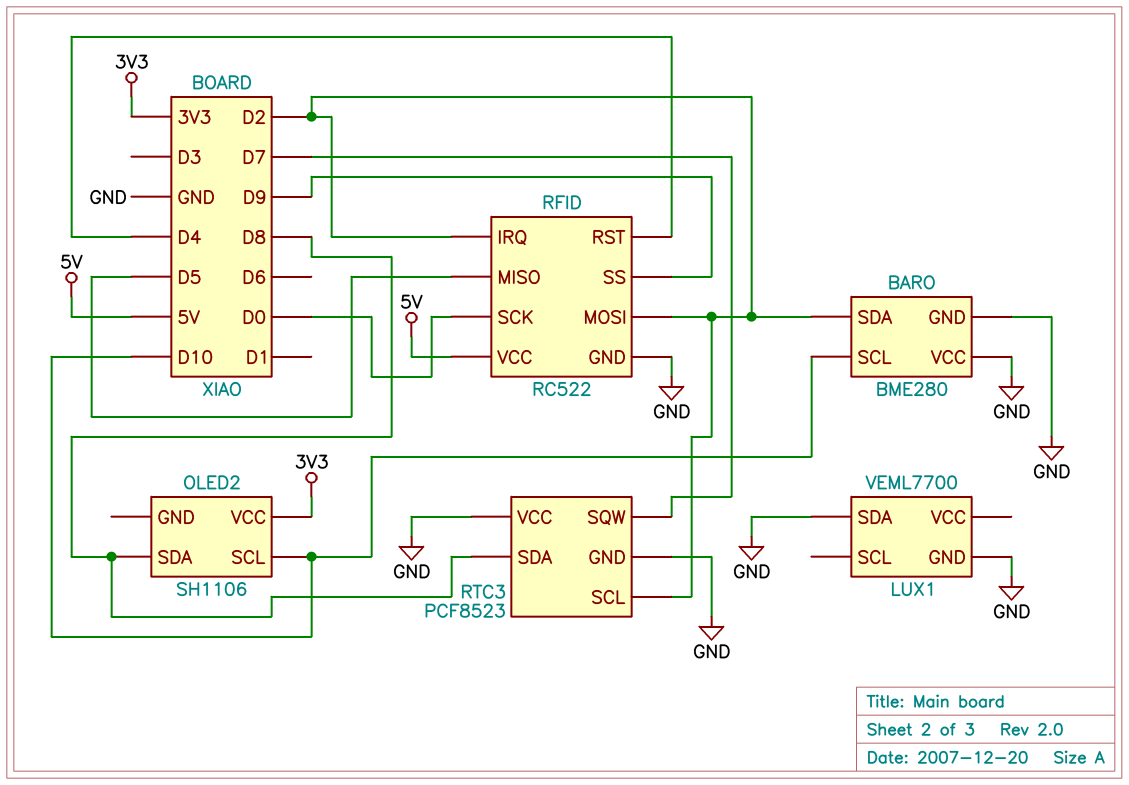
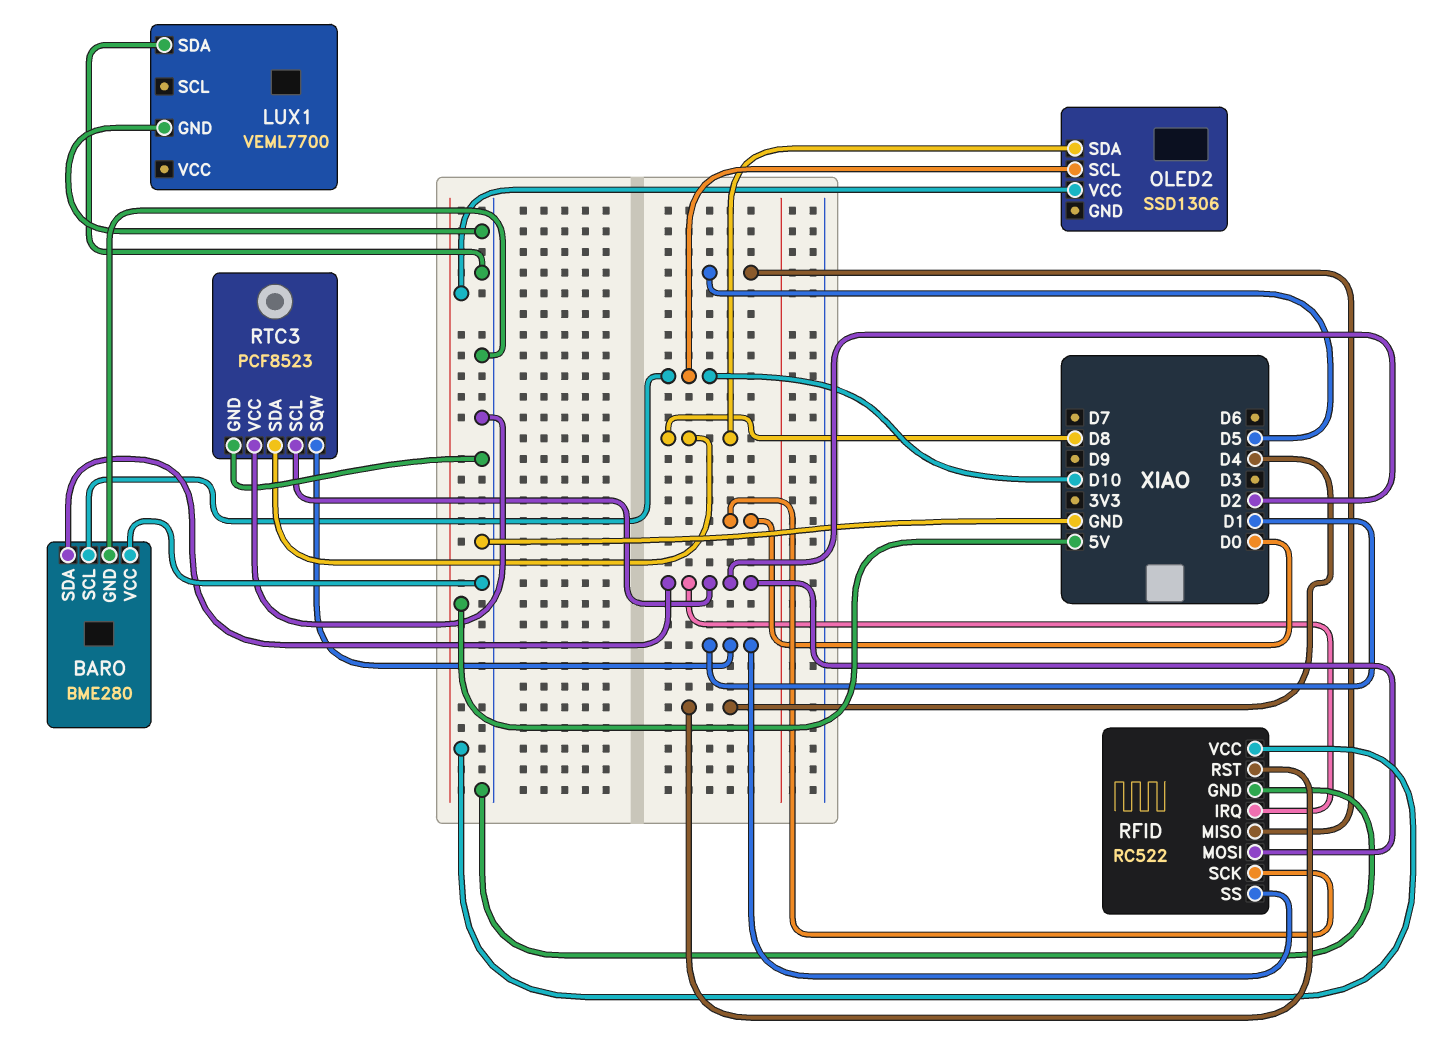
OLED2: SH1106 -> SSD1306
OLED2 pin VCC: 3V3 -> 5V
RFID pin SS: D9 -> D1
RTC3 pin SQW: D7 -> D1

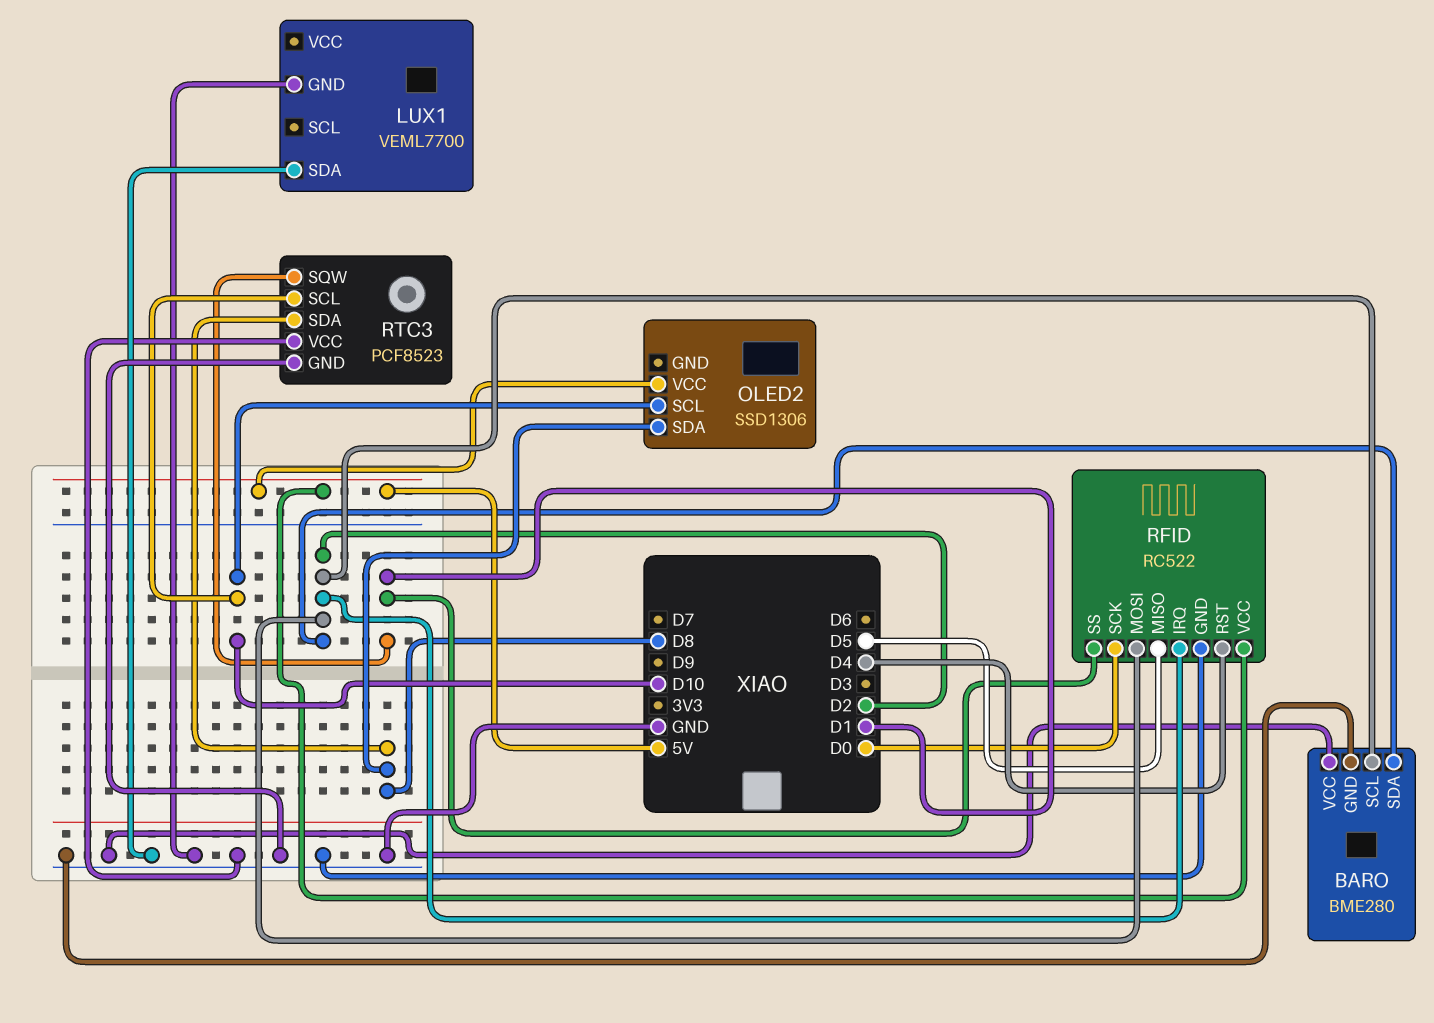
BARO pin SCL: D10 -> D2
RTC3 pin SCL: D2 -> D10

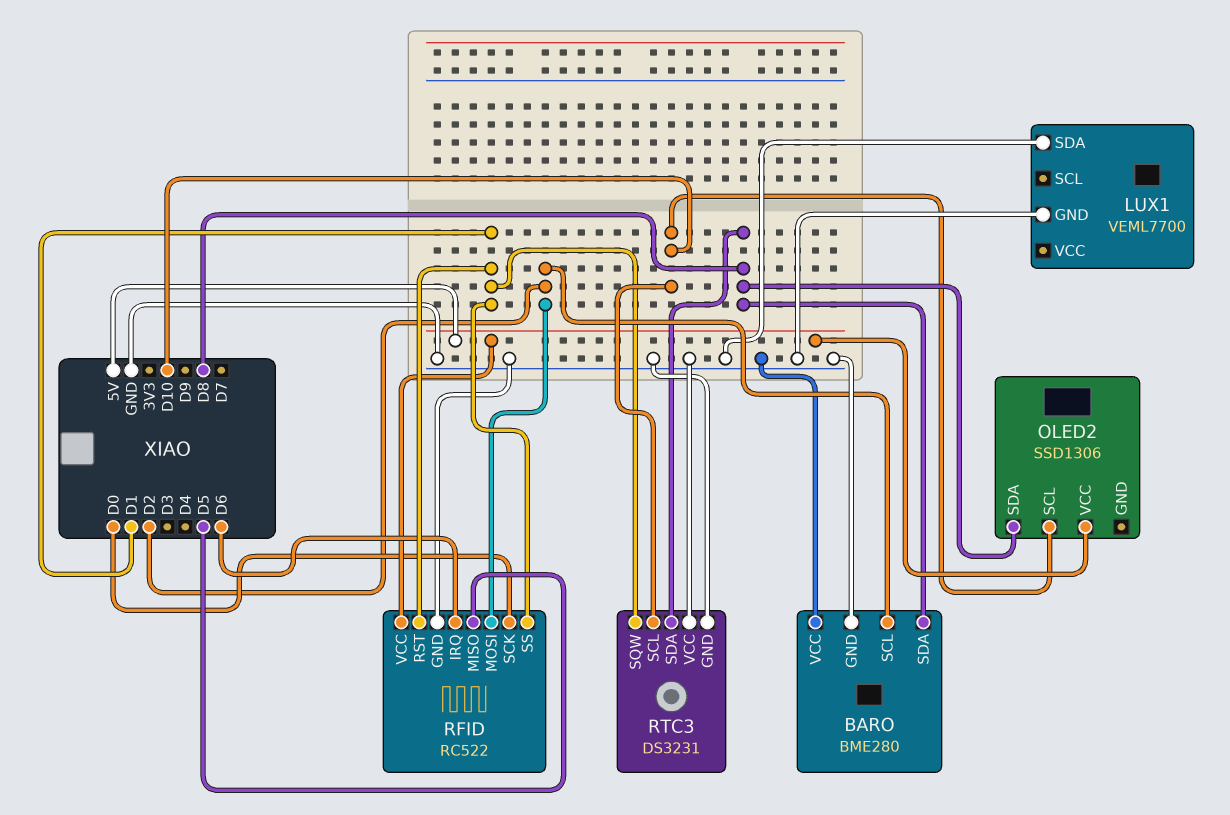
BARO pin SDA: D2 -> D8
RFID pin IRQ: D2 -> D6
RFID pin RST: D4 -> D1
RTC3: PCF8523 -> DS3231

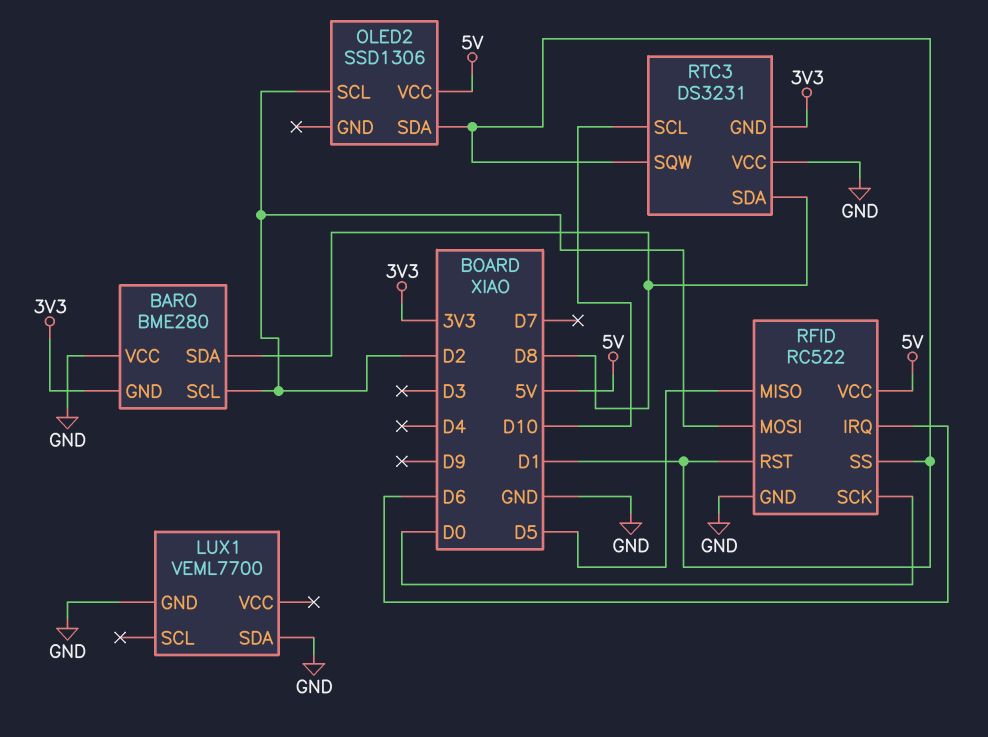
BARO pin GND: GND -> 3V3
OLED2 pin SCL: D10 -> D2
OLED2 pin SDA: D8 -> D1
RTC3 pin GND: GND -> 3V3

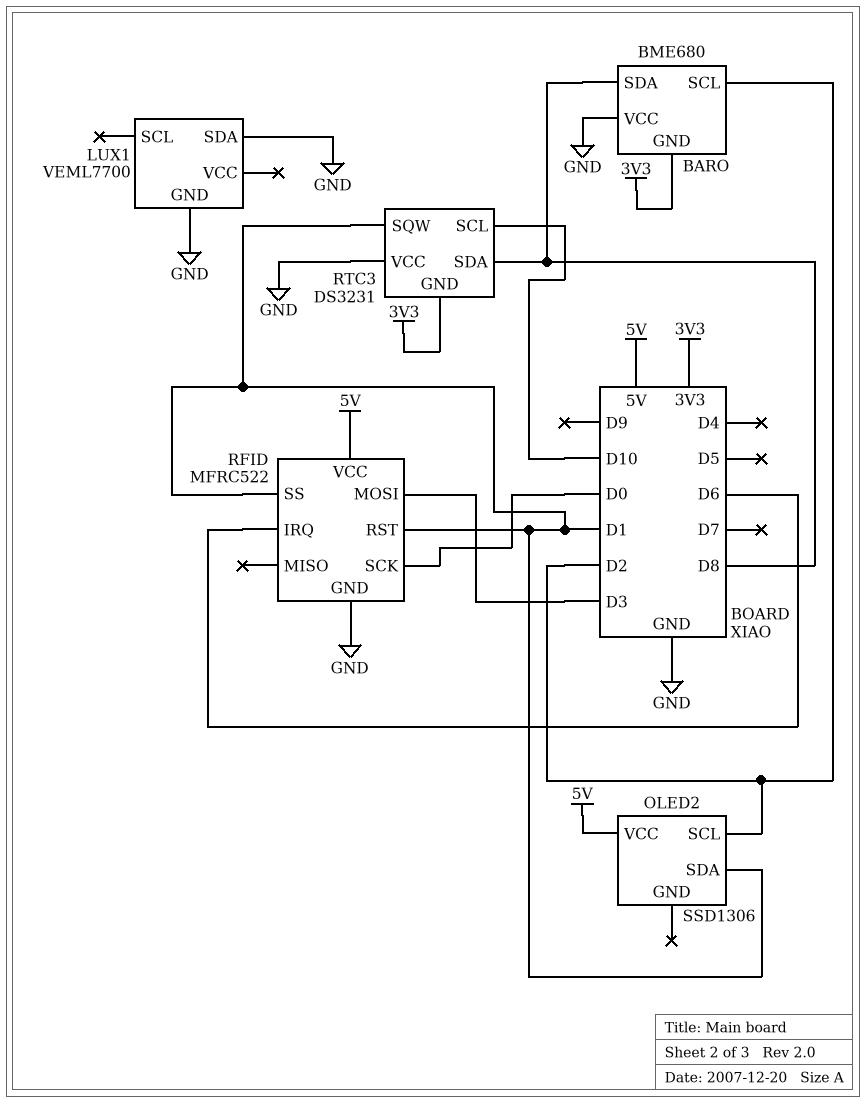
BARO: BME280 -> BME680
RFID: RC522 -> MFRC522
RFID pin MISO: D5 -> none
RFID pin MOSI: D2 -> D3

